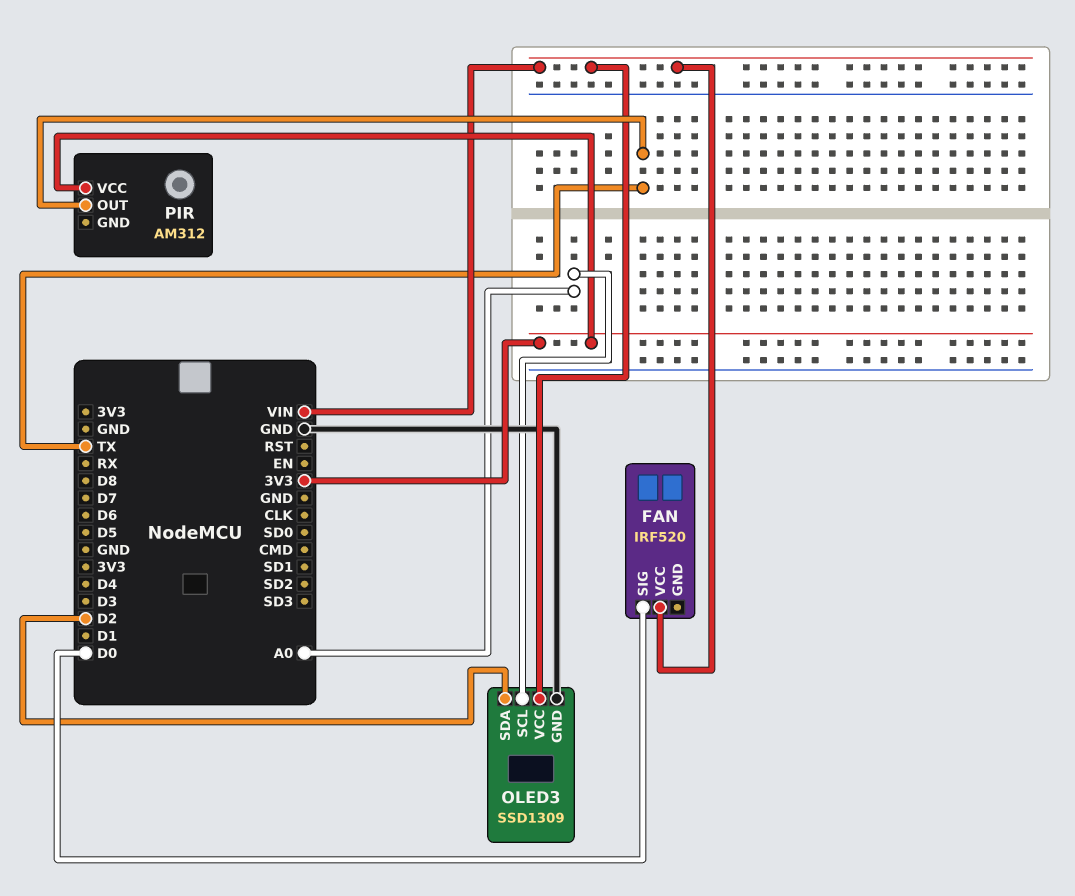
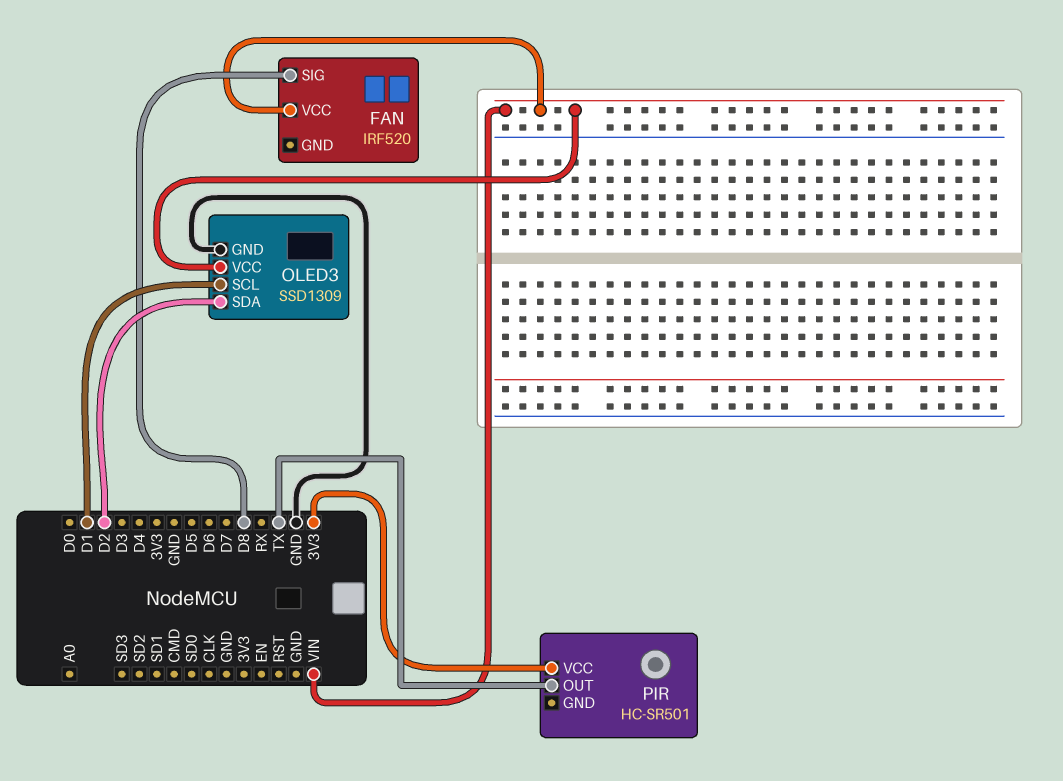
FAN pin SIG: D0 -> D8
OLED3 pin SCL: A0 -> D1
PIR: AM312 -> HC-SR501

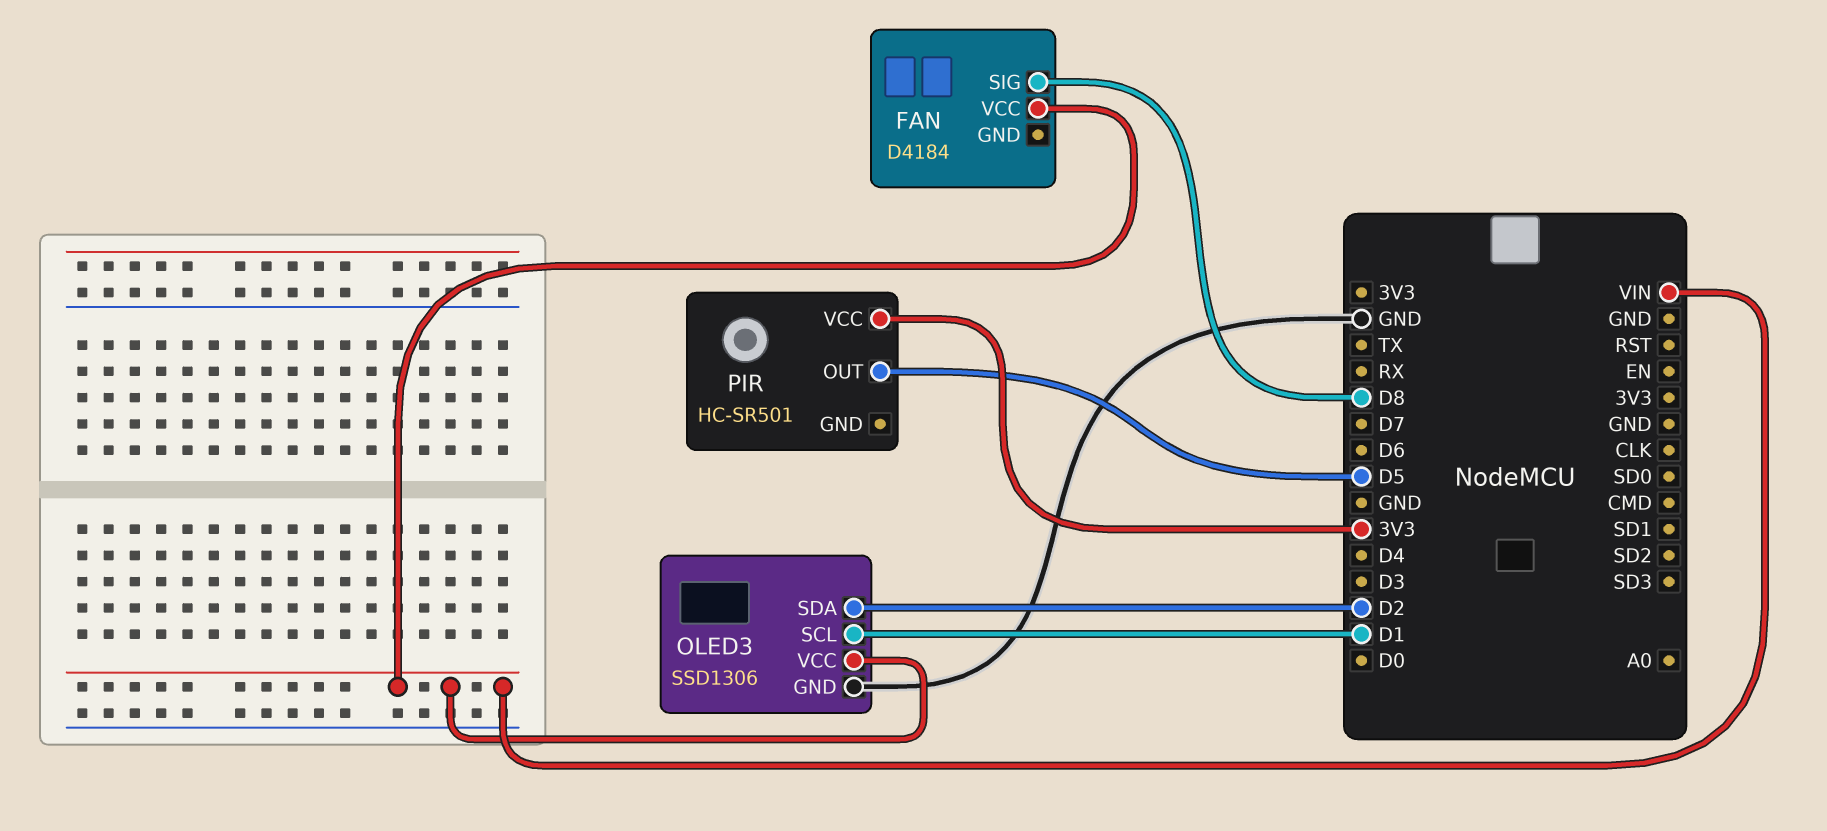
FAN: IRF520 -> D4184
OLED3: SSD1309 -> SSD1306
PIR pin OUT: TX -> D5

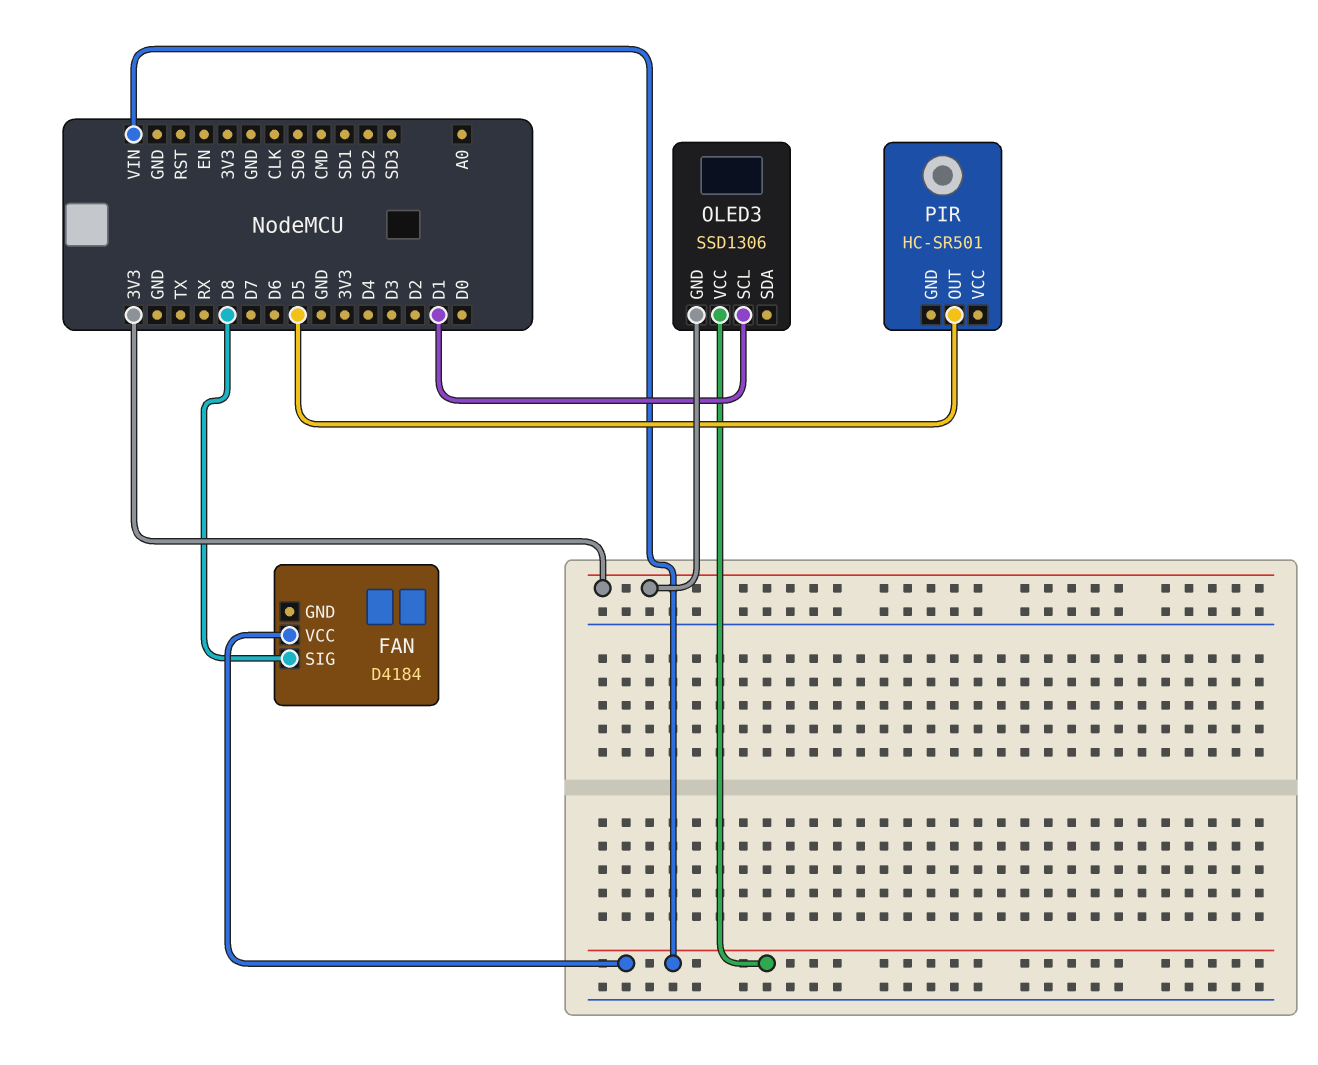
OLED3 pin GND: GND -> 3V3
OLED3 pin SDA: D2 -> none
PIR pin VCC: 3V3 -> none

